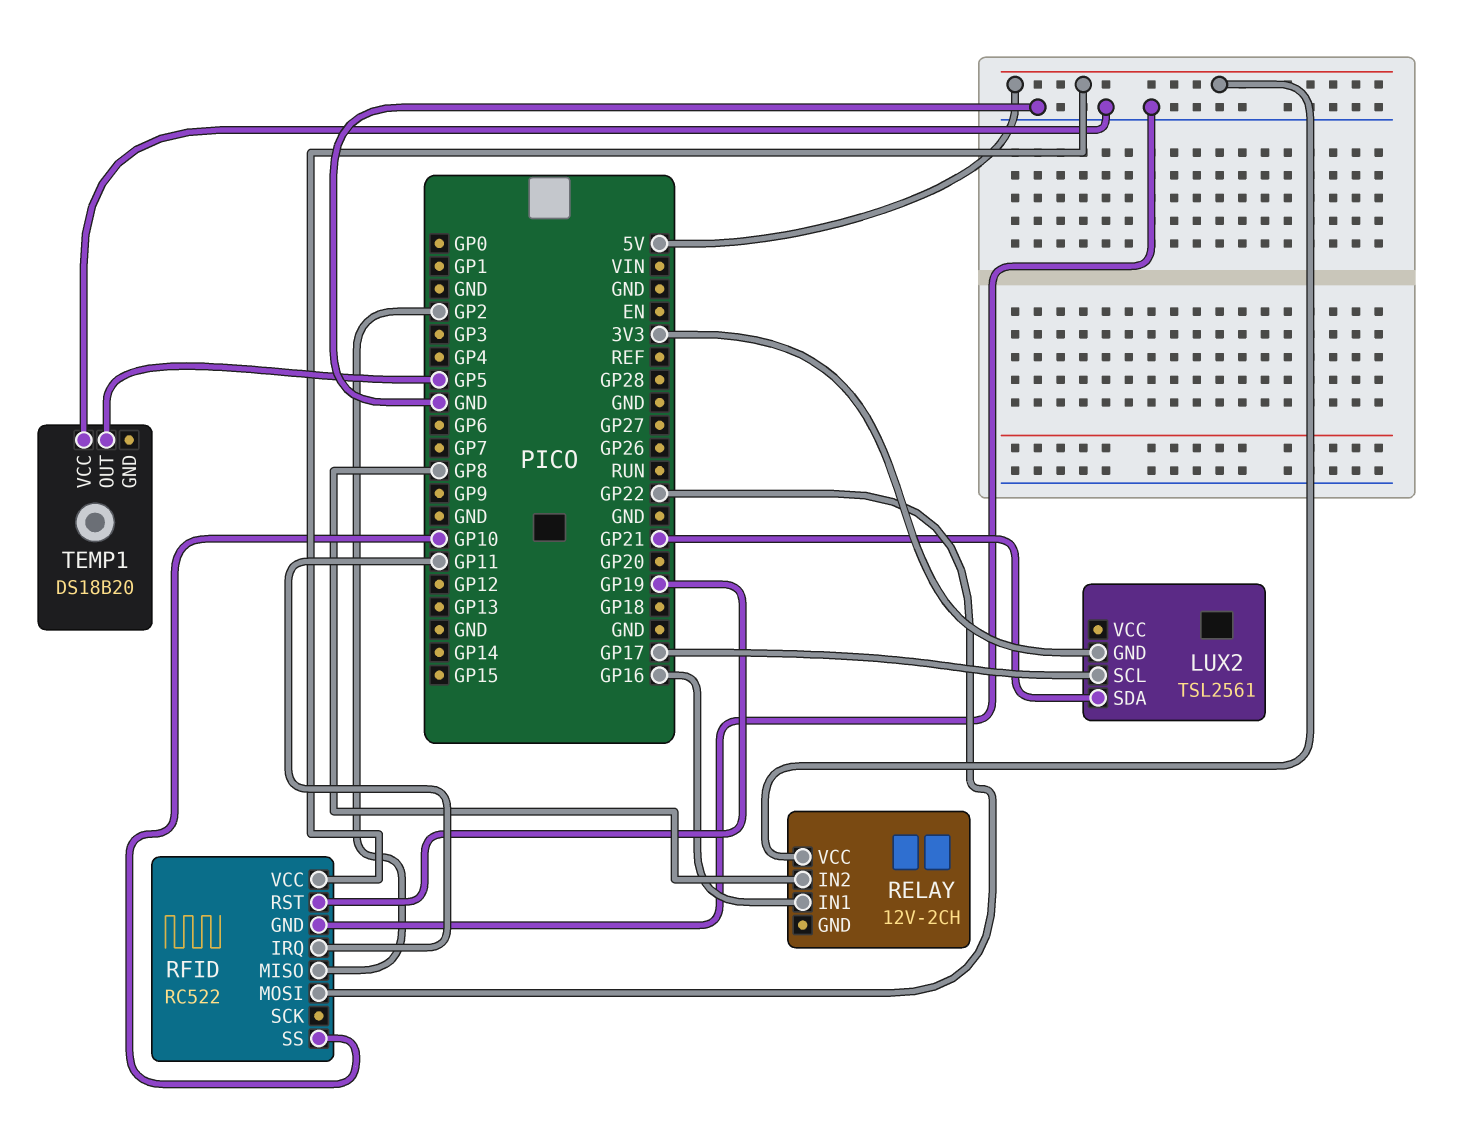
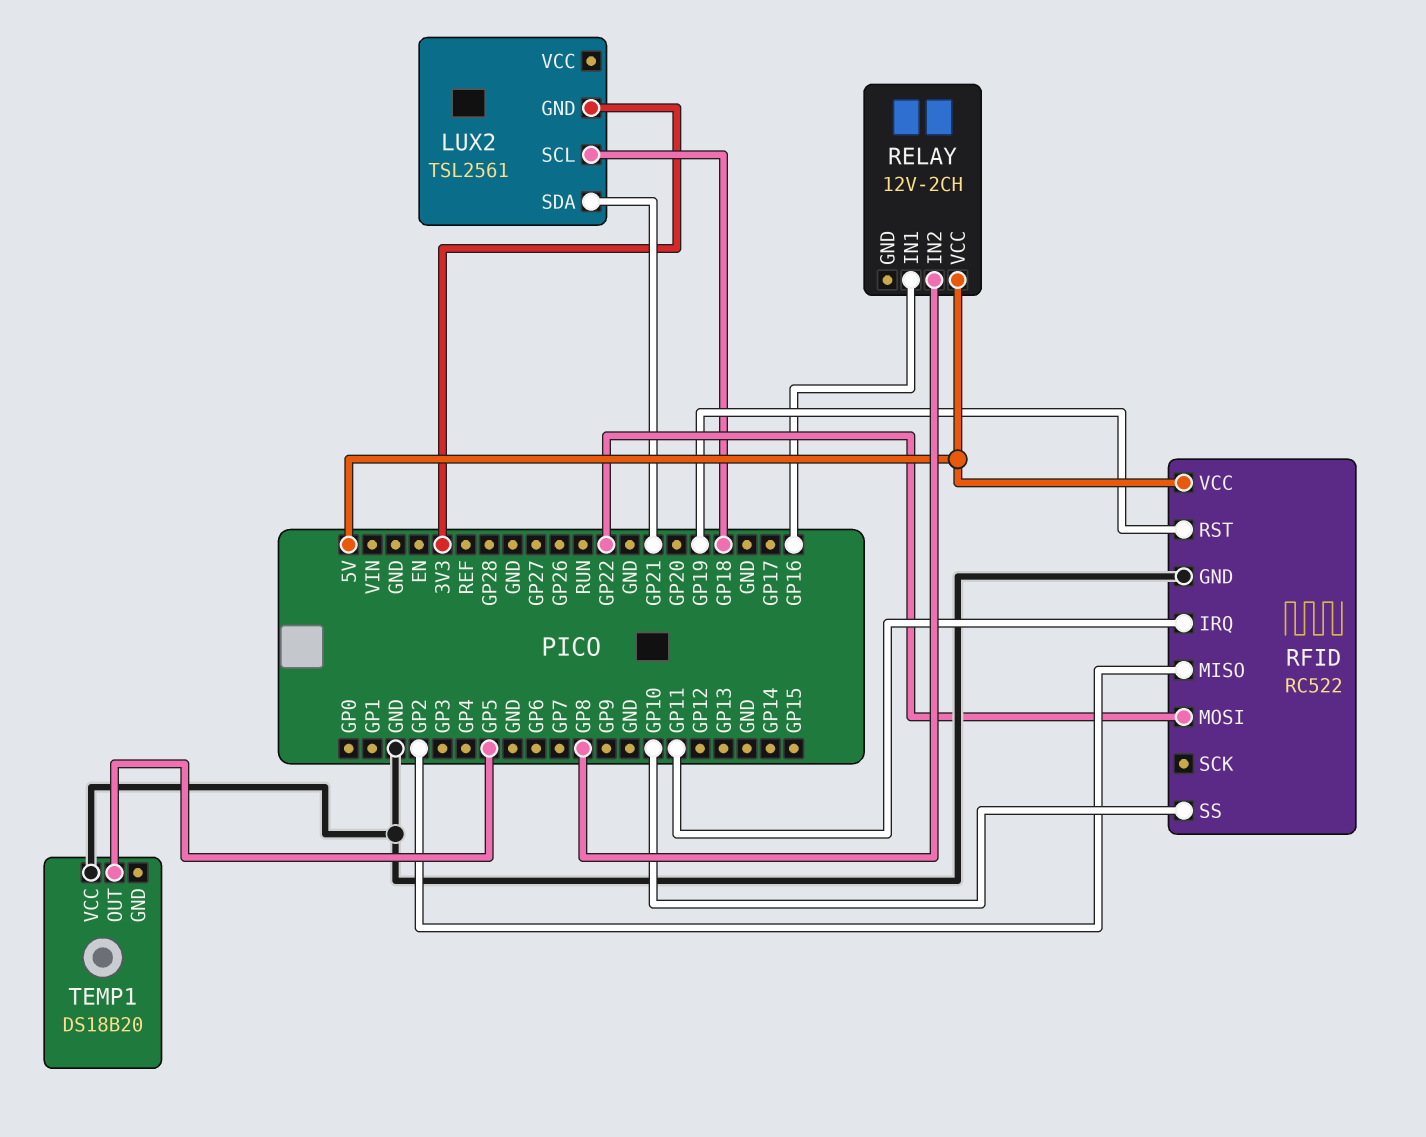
LUX2 pin SCL: GP17 -> GP18

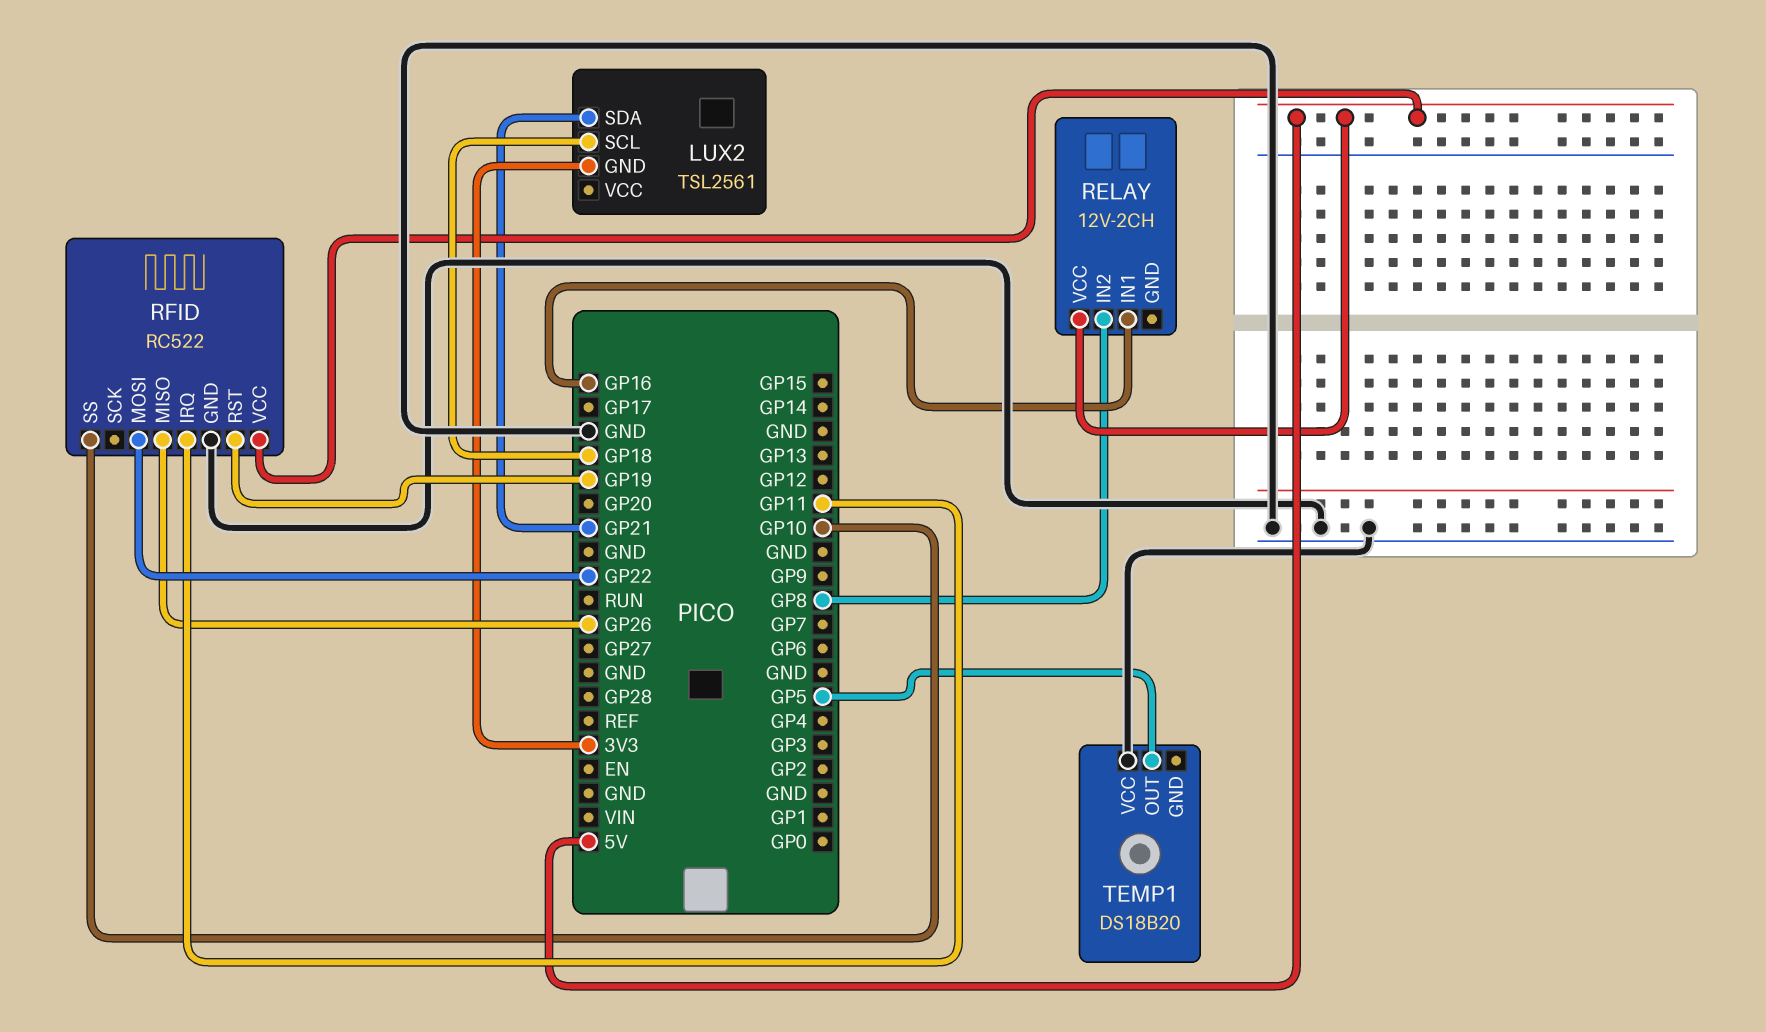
RFID pin MISO: GP2 -> GP26

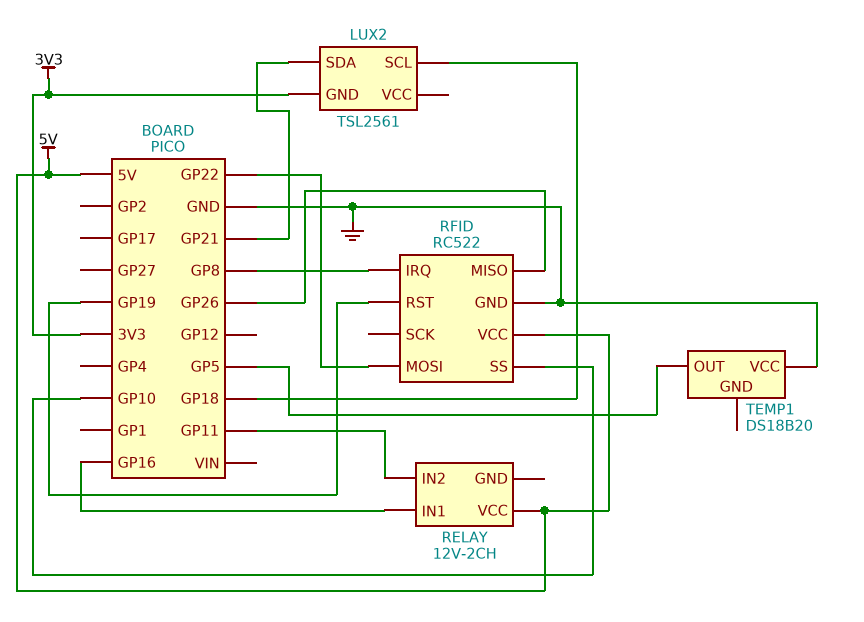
RELAY pin IN2: GP8 -> GP11
RFID pin IRQ: GP11 -> GP8

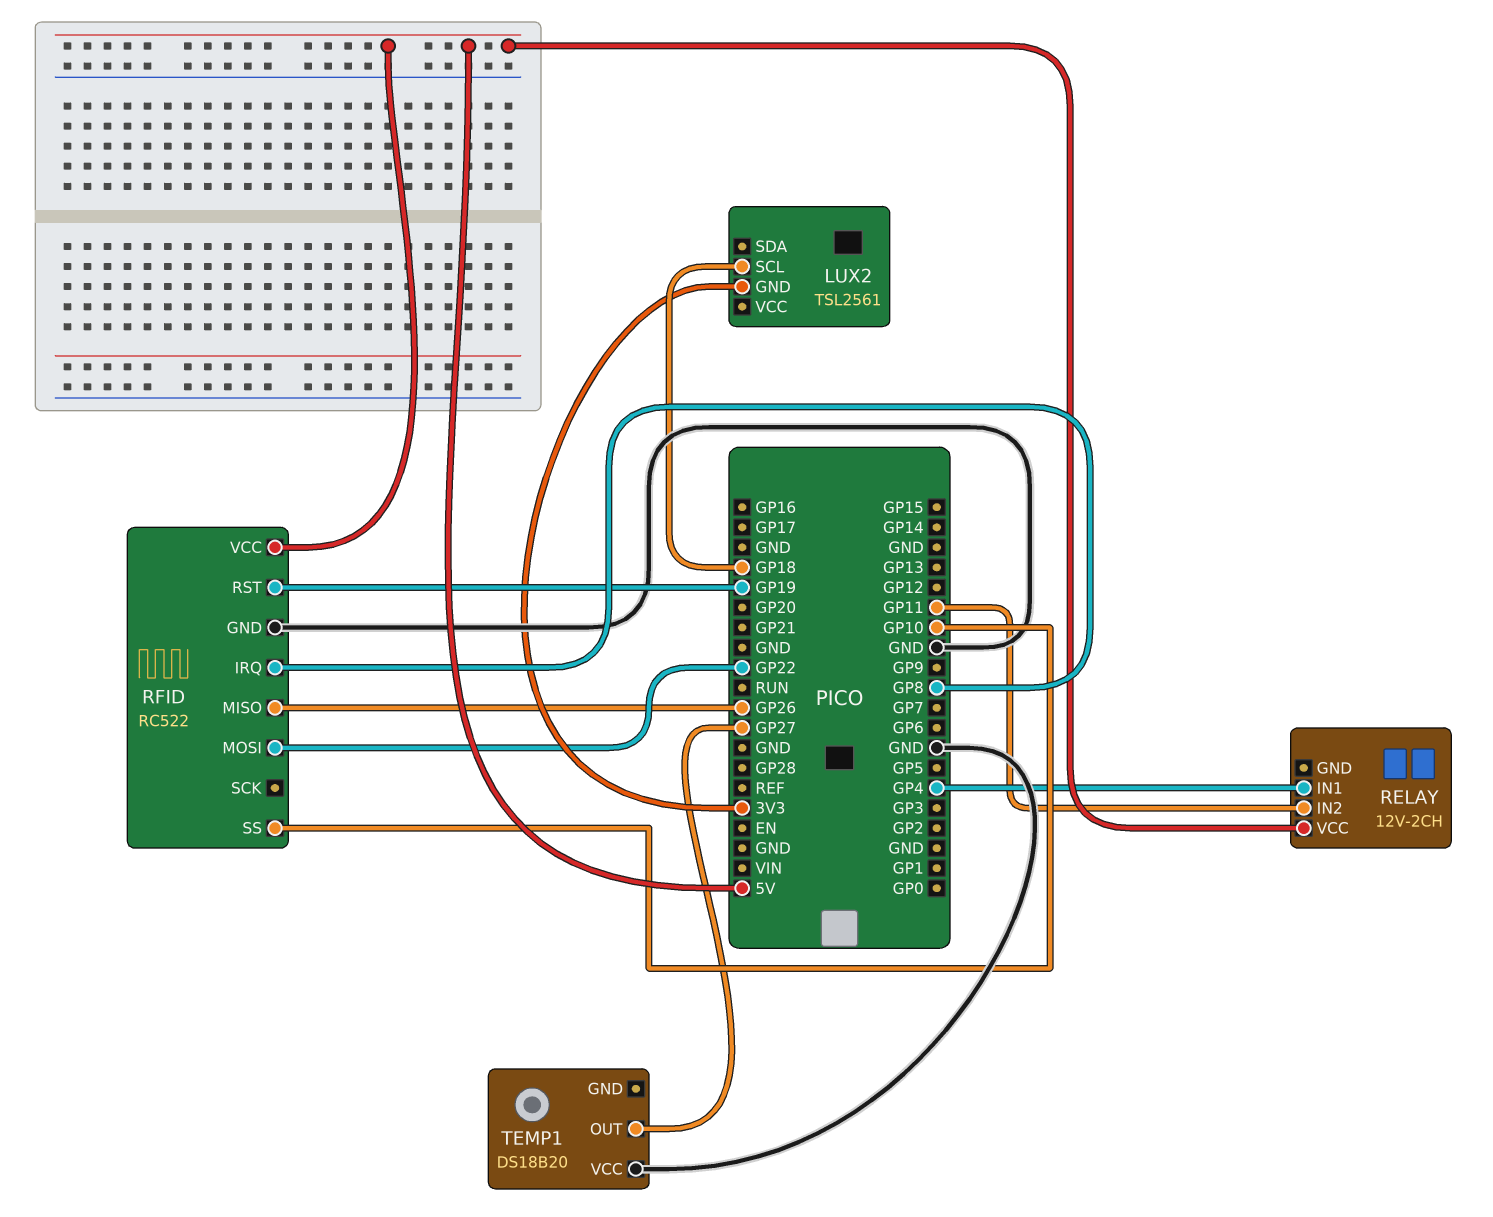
LUX2 pin SDA: GP21 -> none
RELAY pin IN1: GP16 -> GP4
TEMP1 pin OUT: GP5 -> GP27

